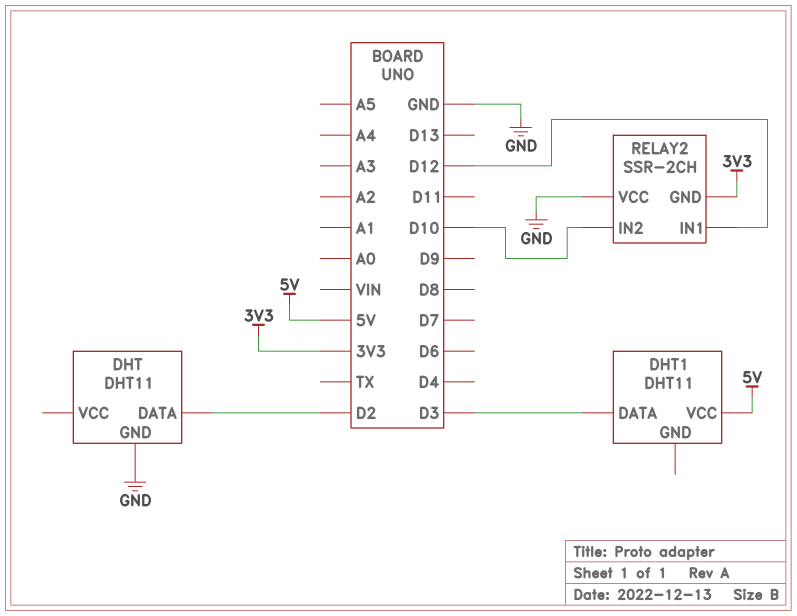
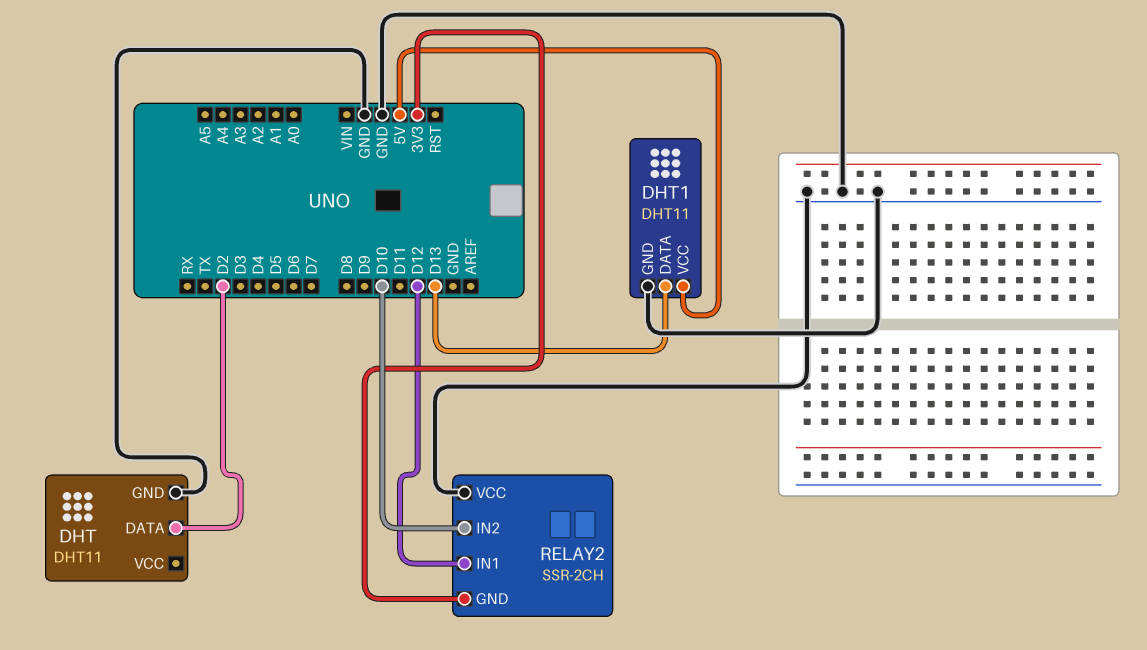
DHT1 pin DATA: D3 -> D13
DHT1 pin GND: none -> GND

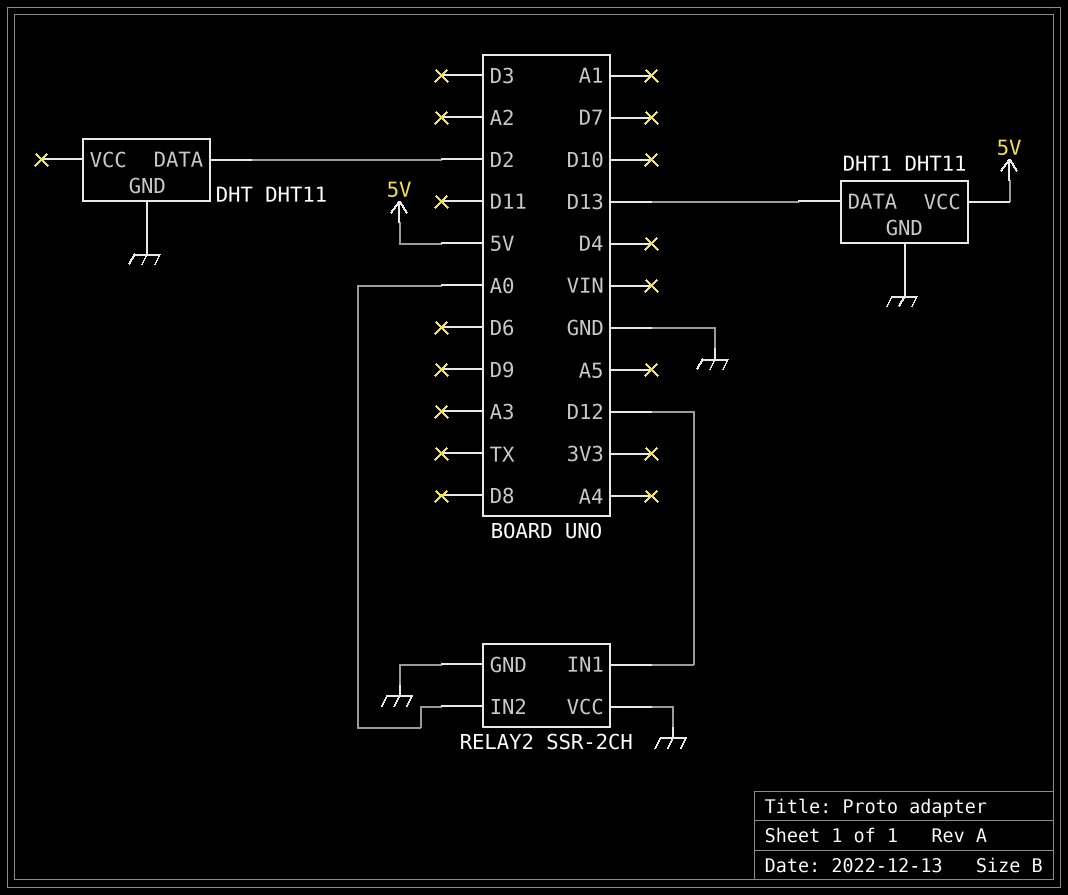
RELAY2 pin GND: 3V3 -> GND
RELAY2 pin IN2: D10 -> A0

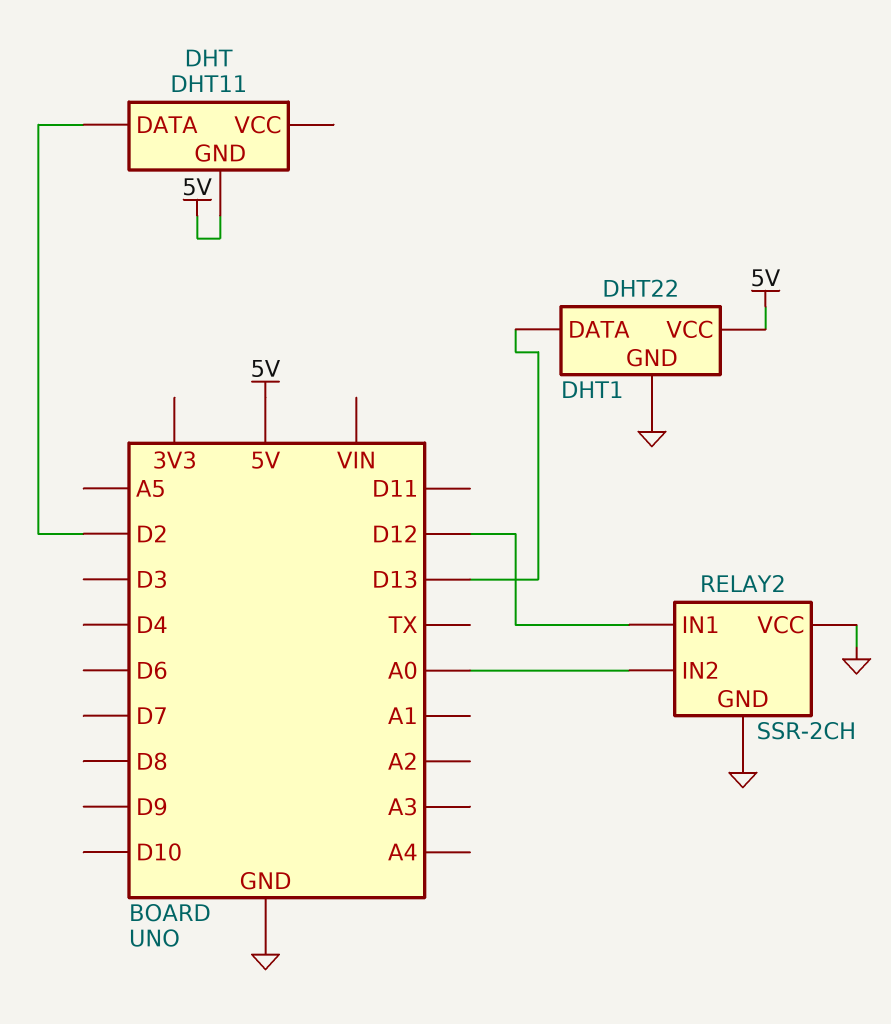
DHT pin GND: GND -> 5V
DHT1: DHT11 -> DHT22

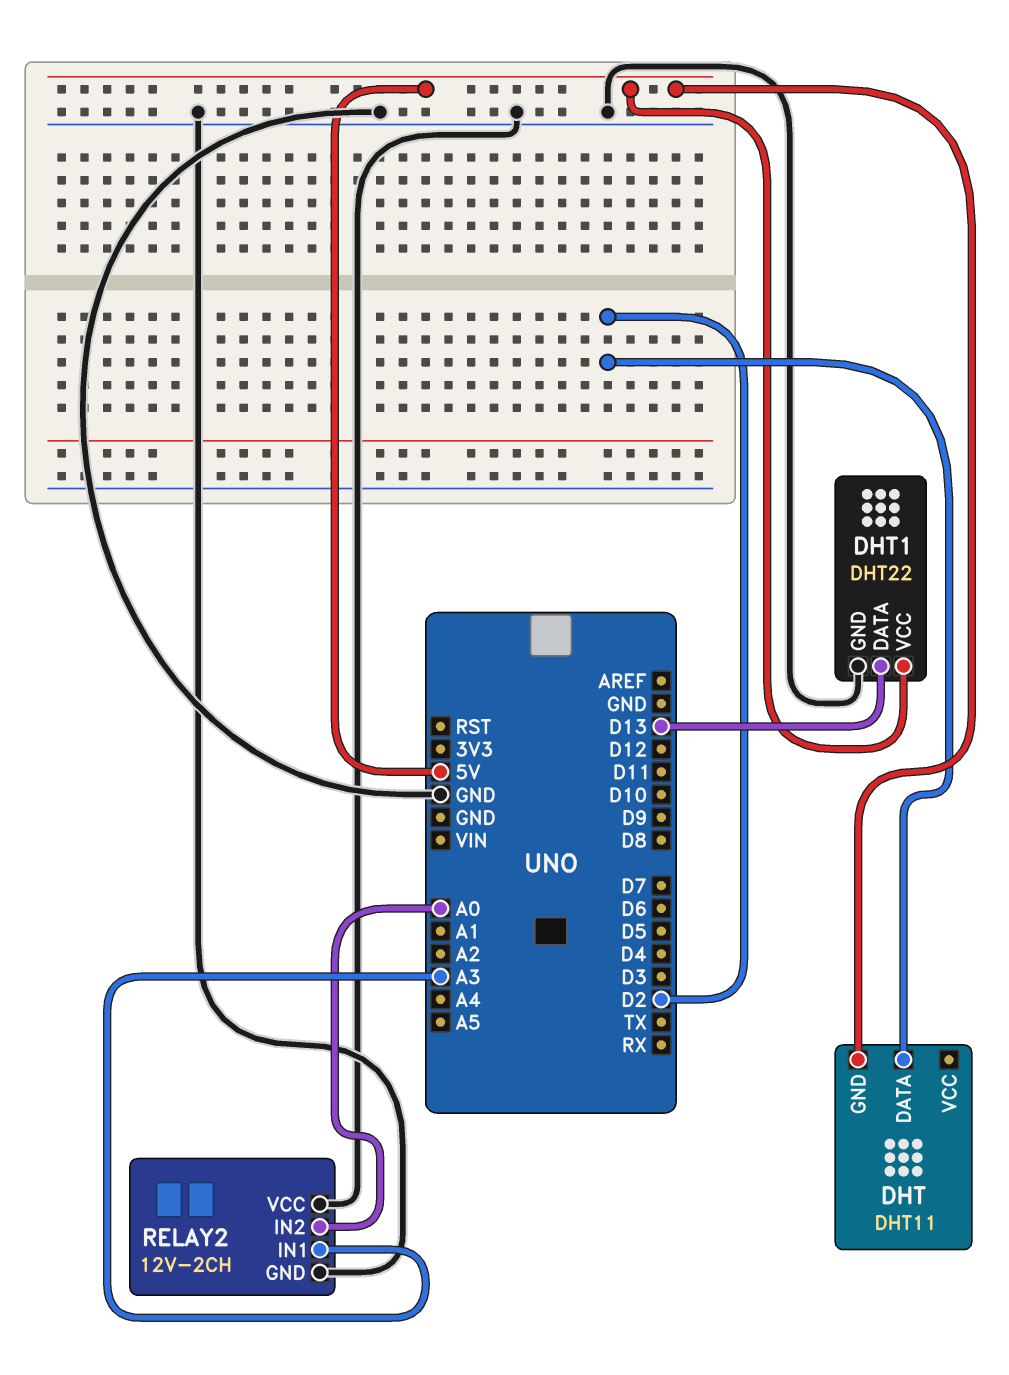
RELAY2: SSR-2CH -> 12V-2CH
RELAY2 pin IN1: D12 -> A3

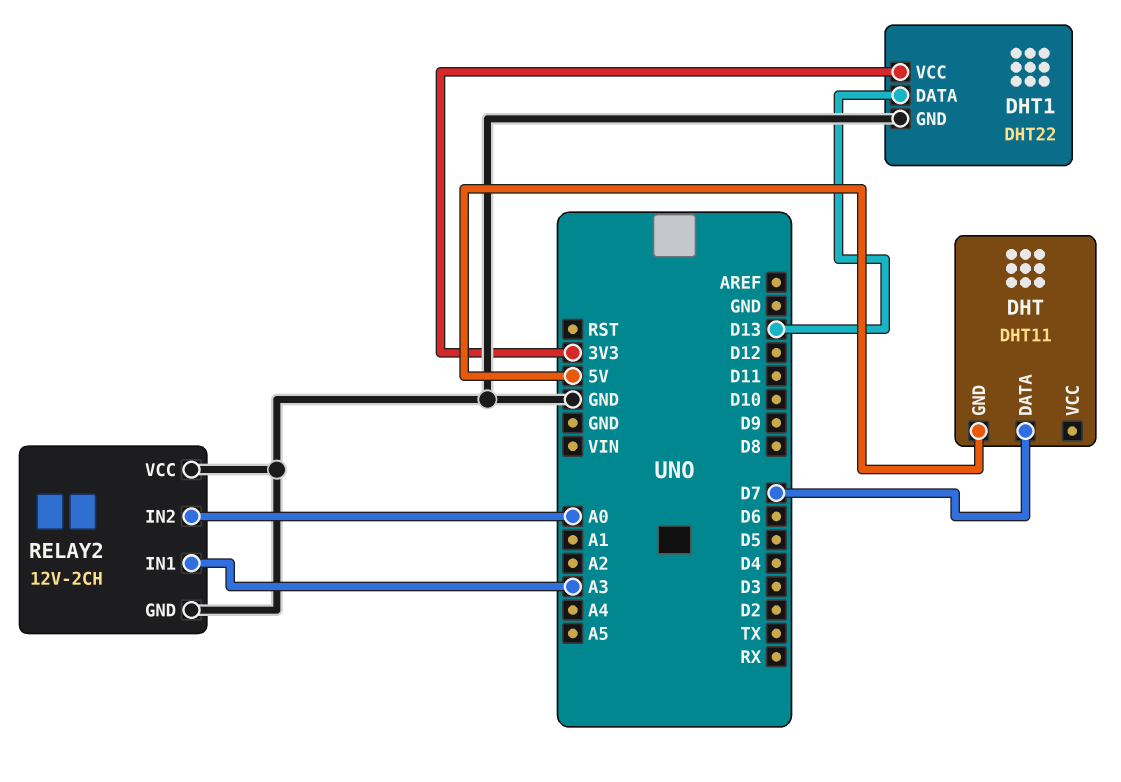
DHT pin DATA: D2 -> D7
DHT1 pin VCC: 5V -> 3V3

